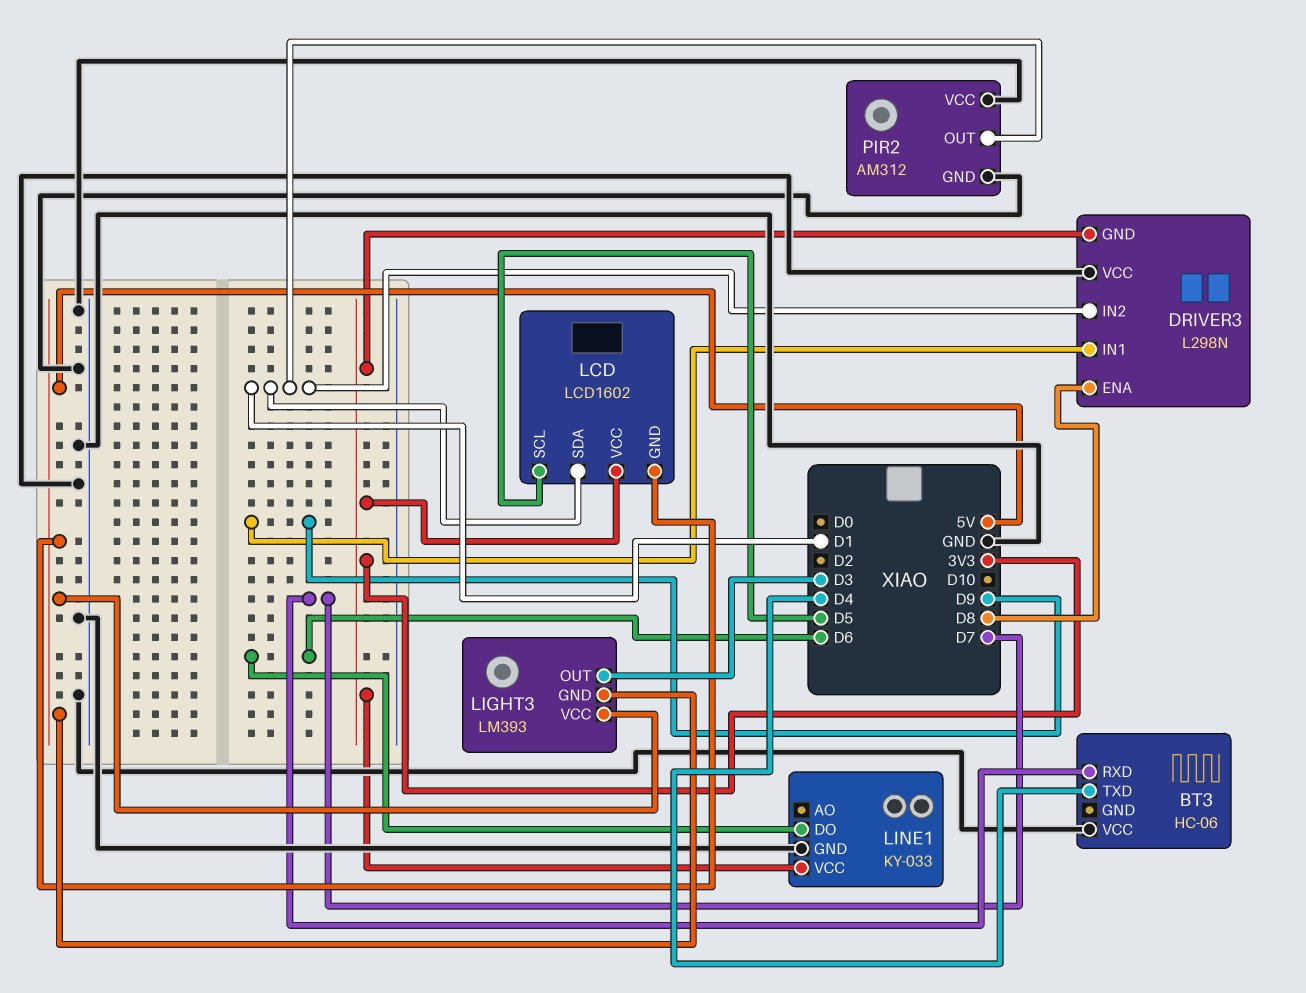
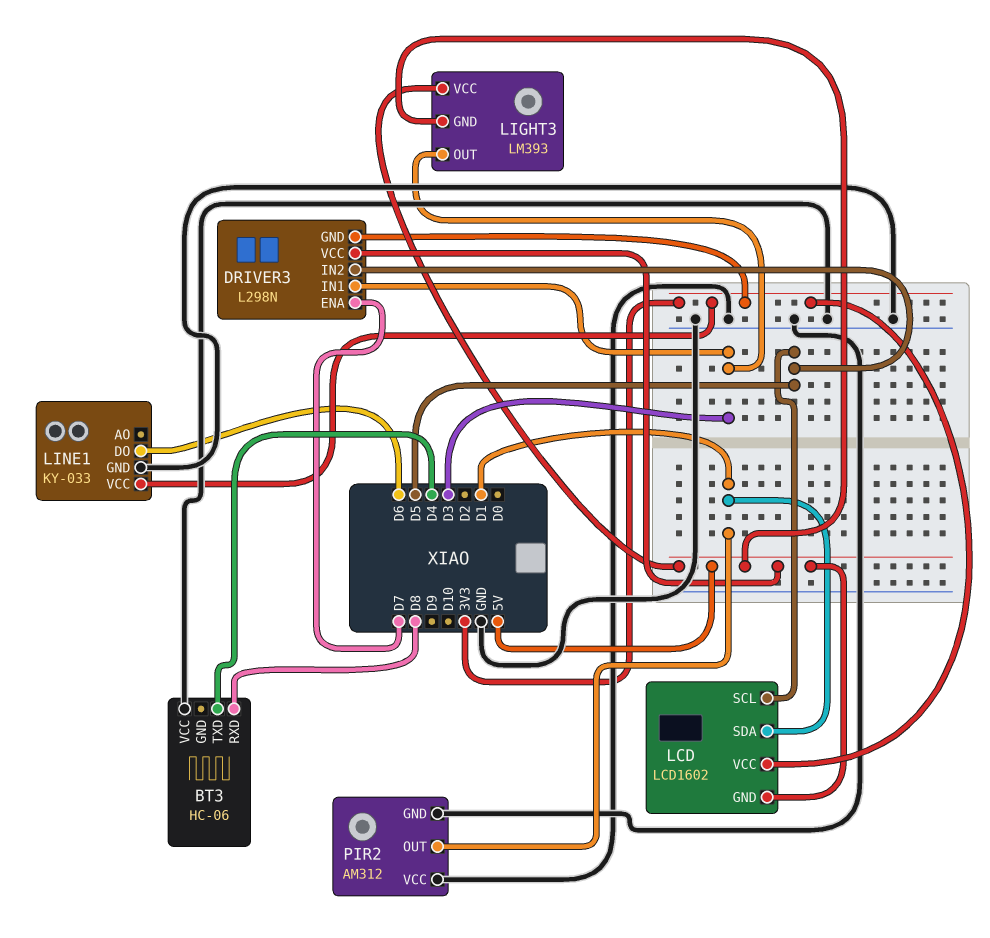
BT3 pin RXD: D7 -> D8
DRIVER3 pin ENA: D8 -> D7
DRIVER3 pin IN1: D9 -> D3
DRIVER3 pin IN2: D1 -> D5
DRIVER3 pin VCC: GND -> 5V

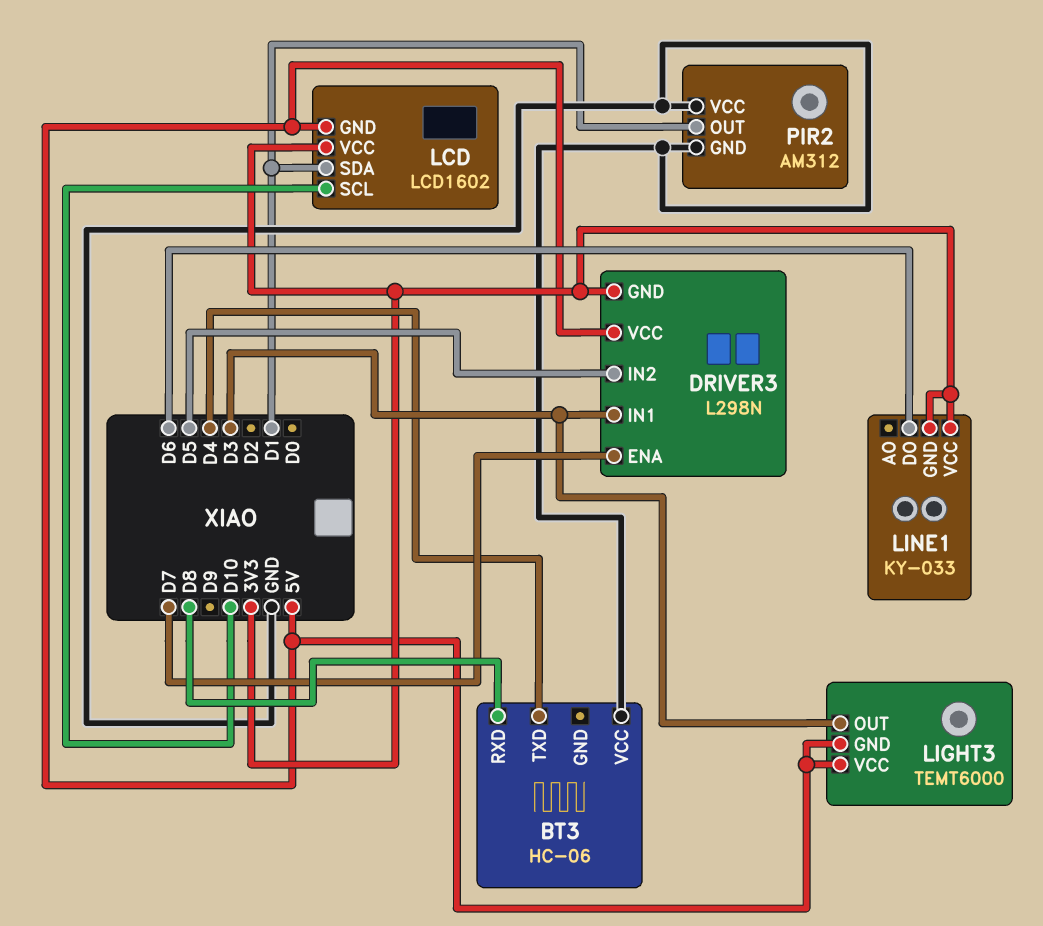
LCD pin SCL: D5 -> D10
LIGHT3: LM393 -> TEMT6000
LINE1 pin GND: GND -> 3V3

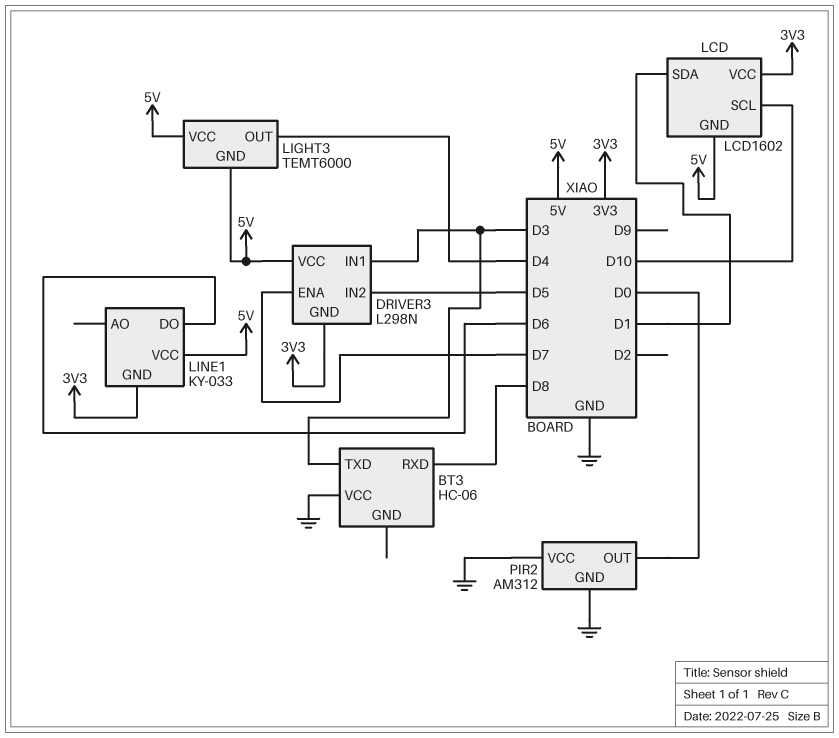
BT3 pin TXD: D4 -> D3
LIGHT3 pin OUT: D3 -> D4
LINE1 pin VCC: 3V3 -> 5V
PIR2 pin OUT: D1 -> D0

